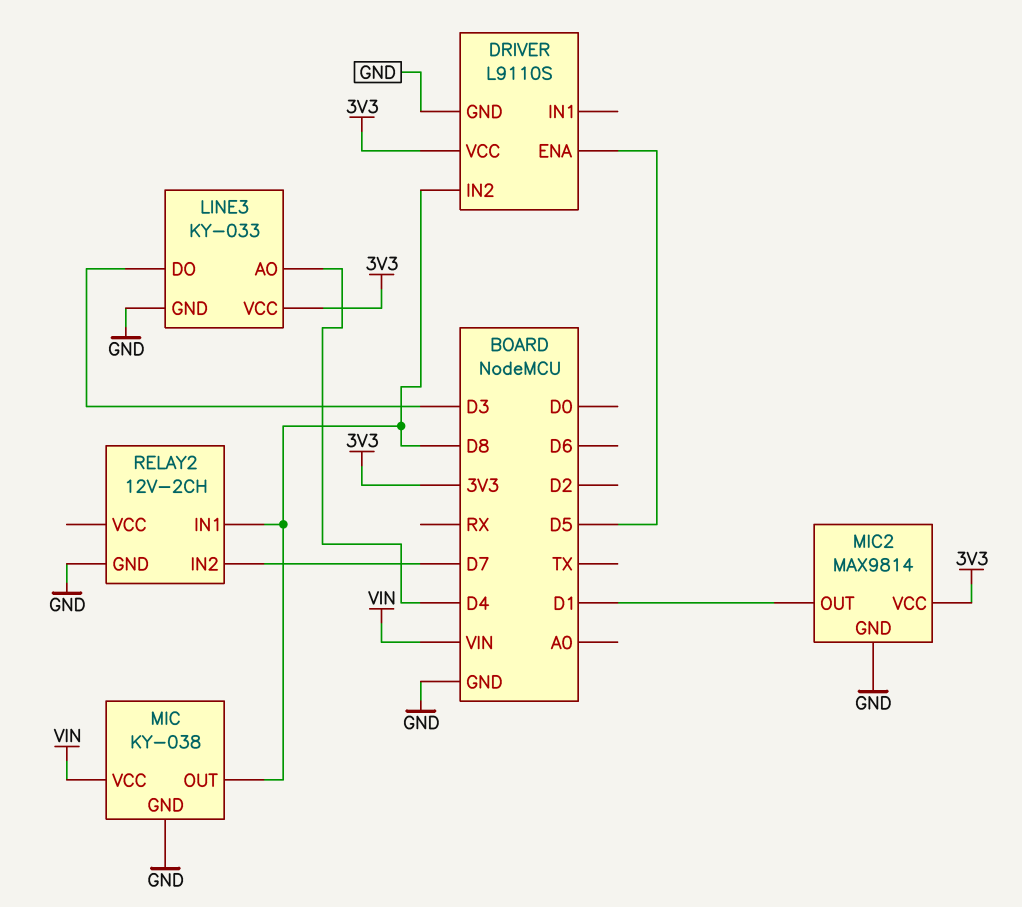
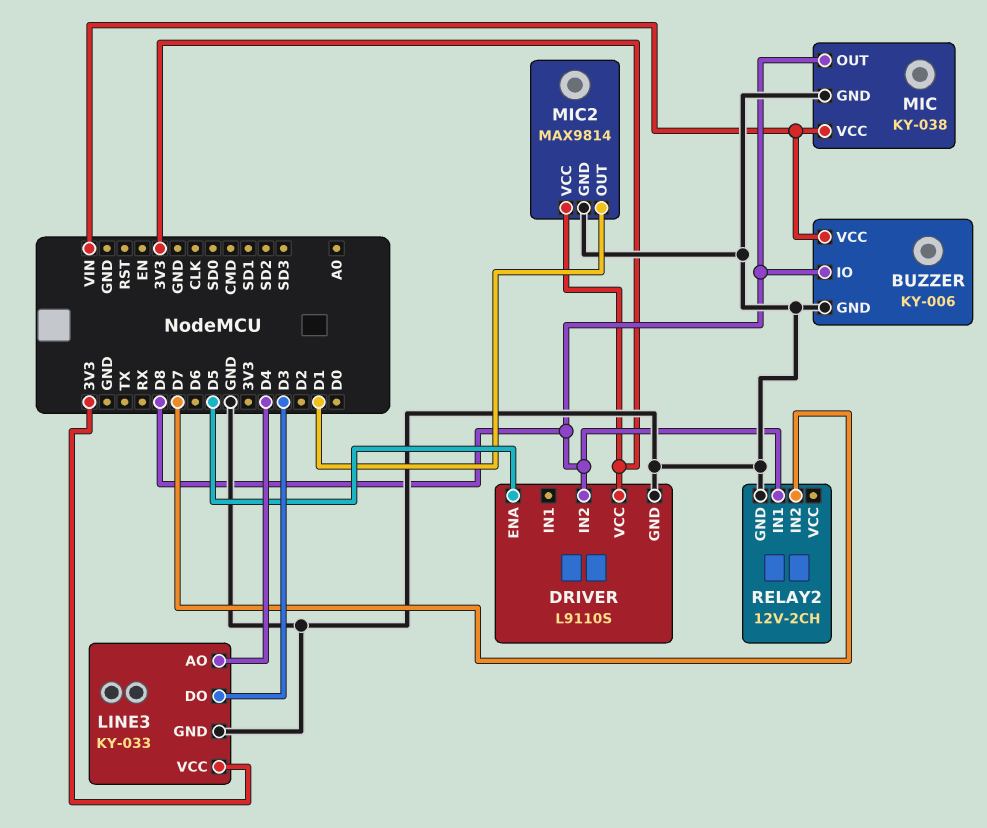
BUZZER: none -> KY-006
BUZZER pin GND: none -> GND
BUZZER pin IO: none -> D8
BUZZER pin VCC: none -> VIN

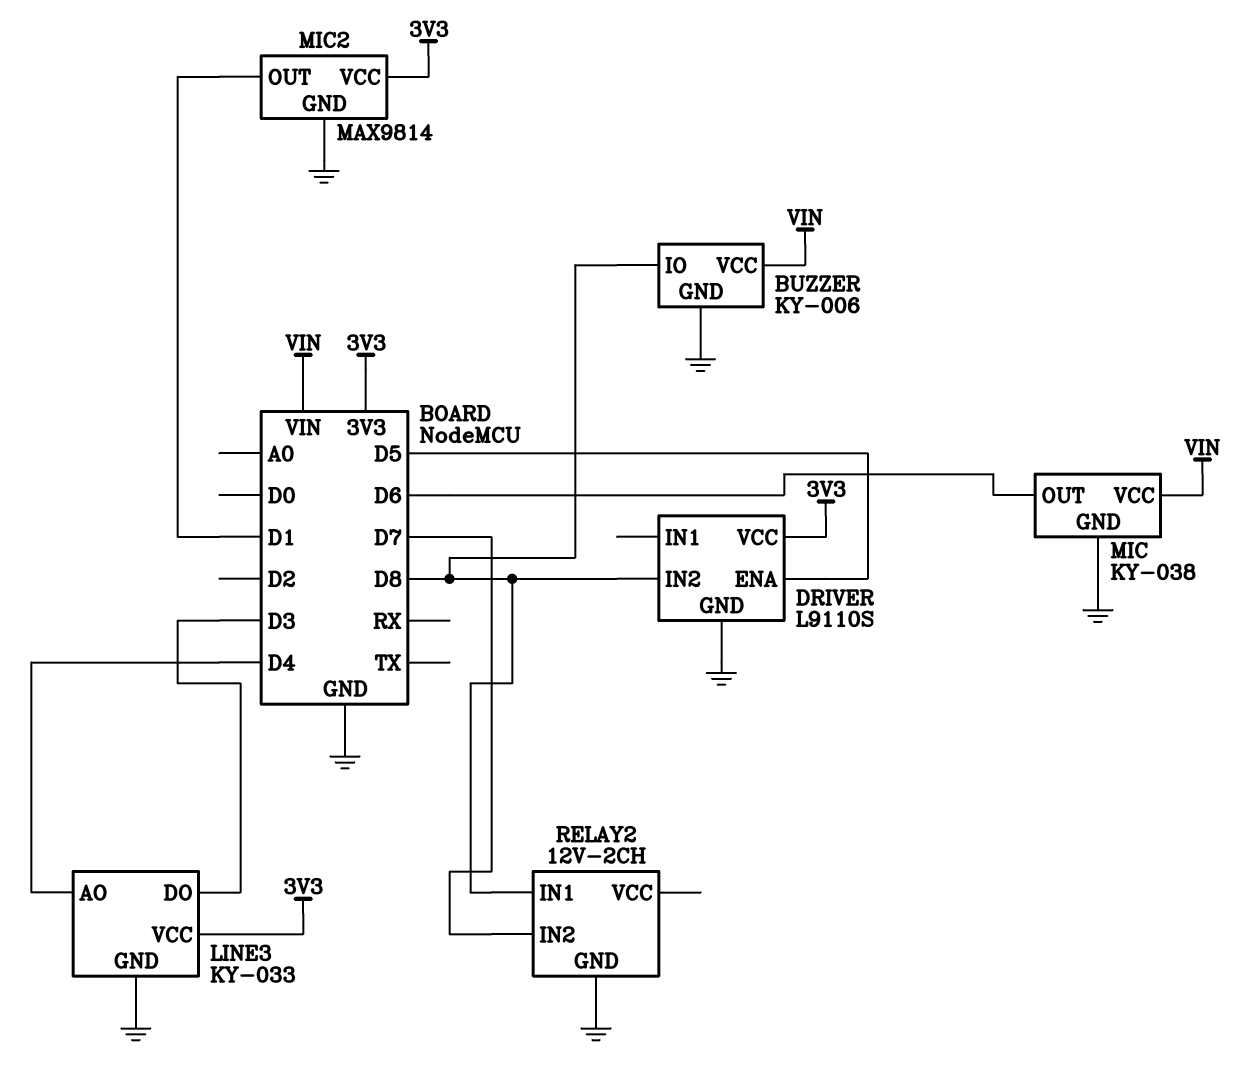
MIC pin OUT: D8 -> D6

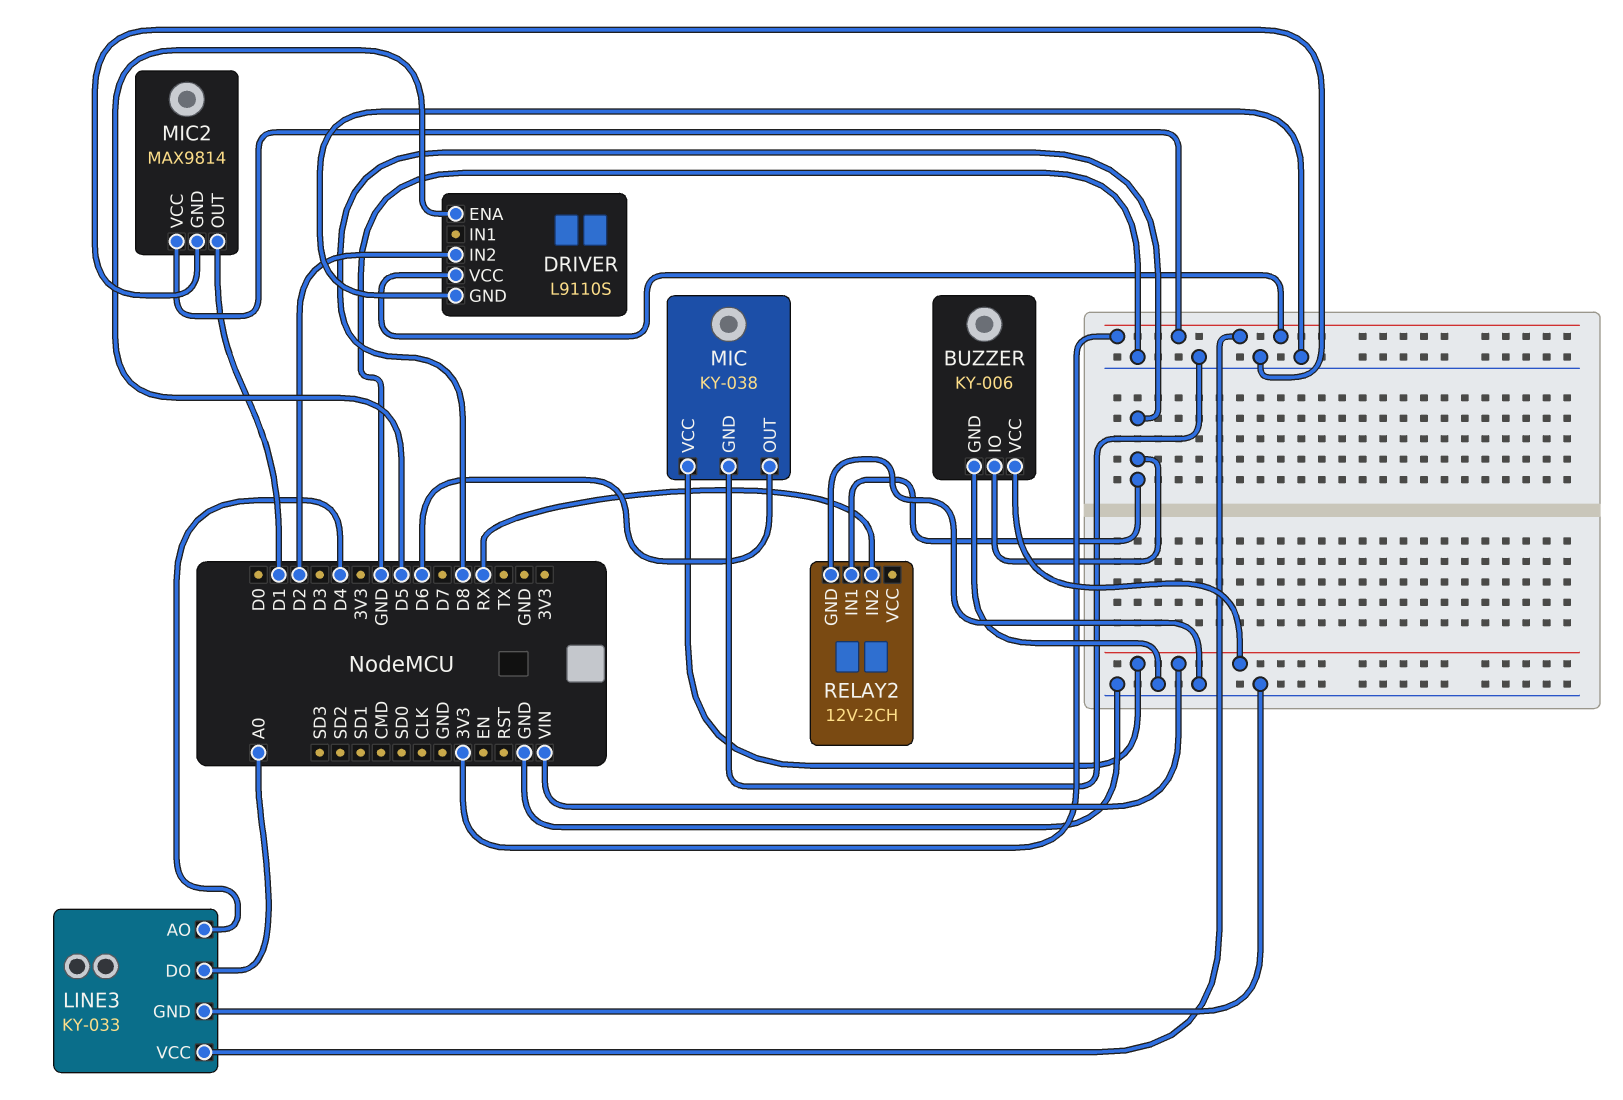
DRIVER pin IN2: D8 -> D2
LINE3 pin DO: D3 -> A0
RELAY2 pin IN2: D7 -> RX

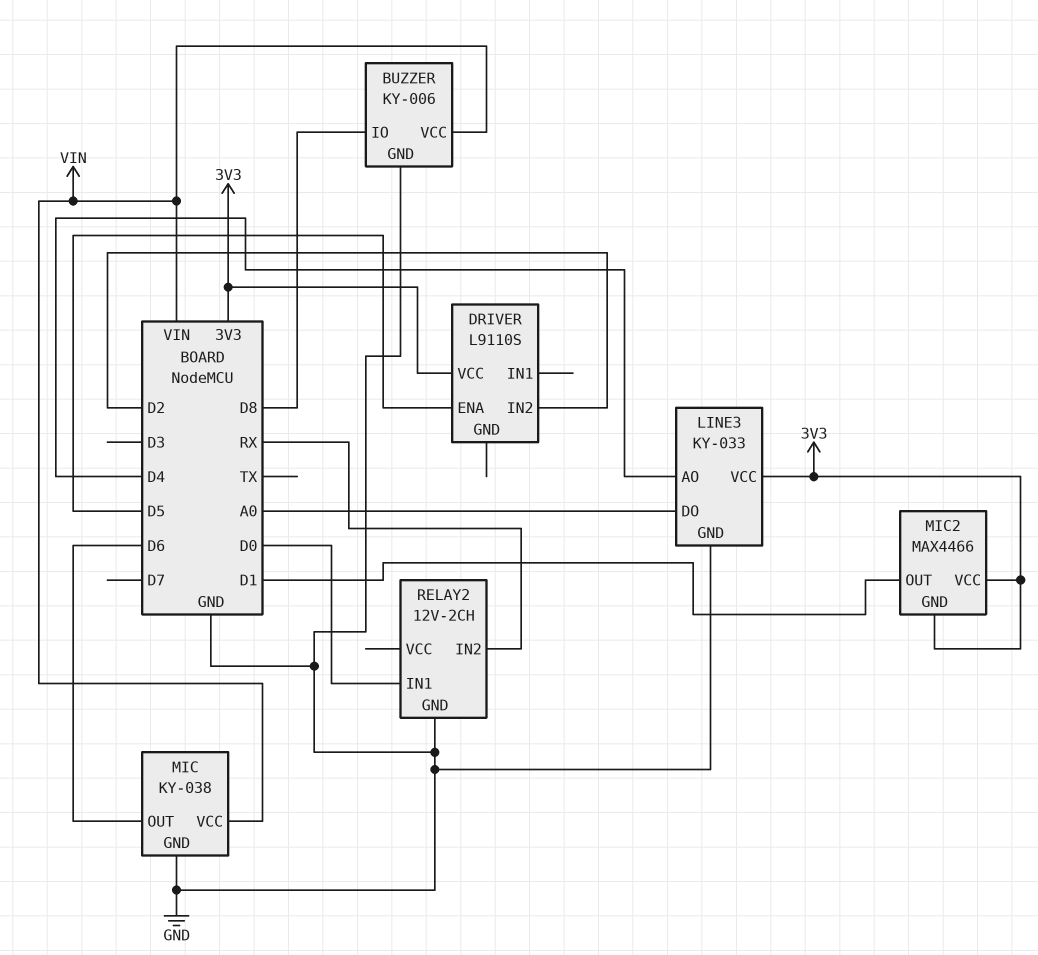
DRIVER pin GND: GND -> none
MIC2: MAX9814 -> MAX4466
MIC2 pin GND: GND -> 3V3
RELAY2 pin IN1: D8 -> D0

